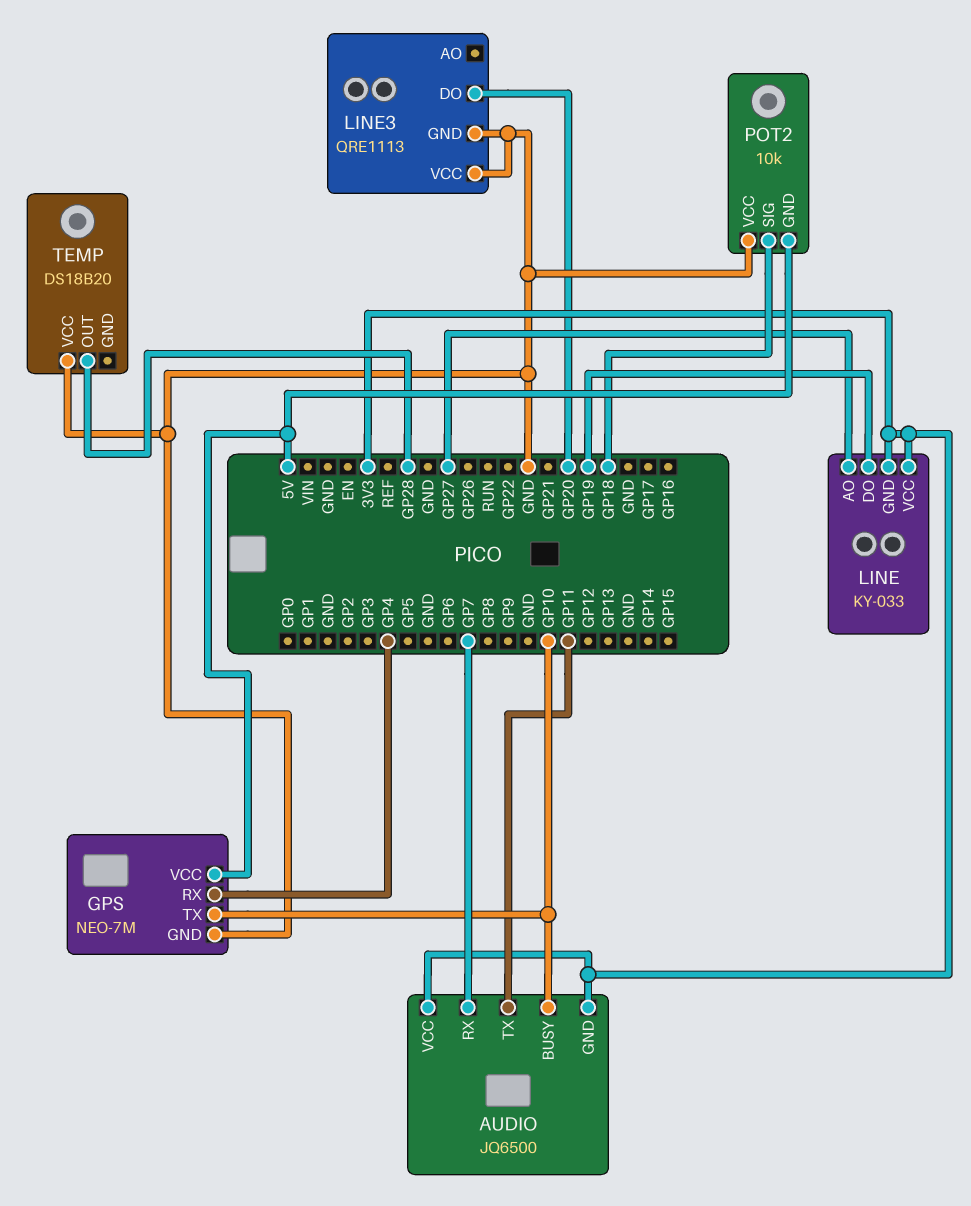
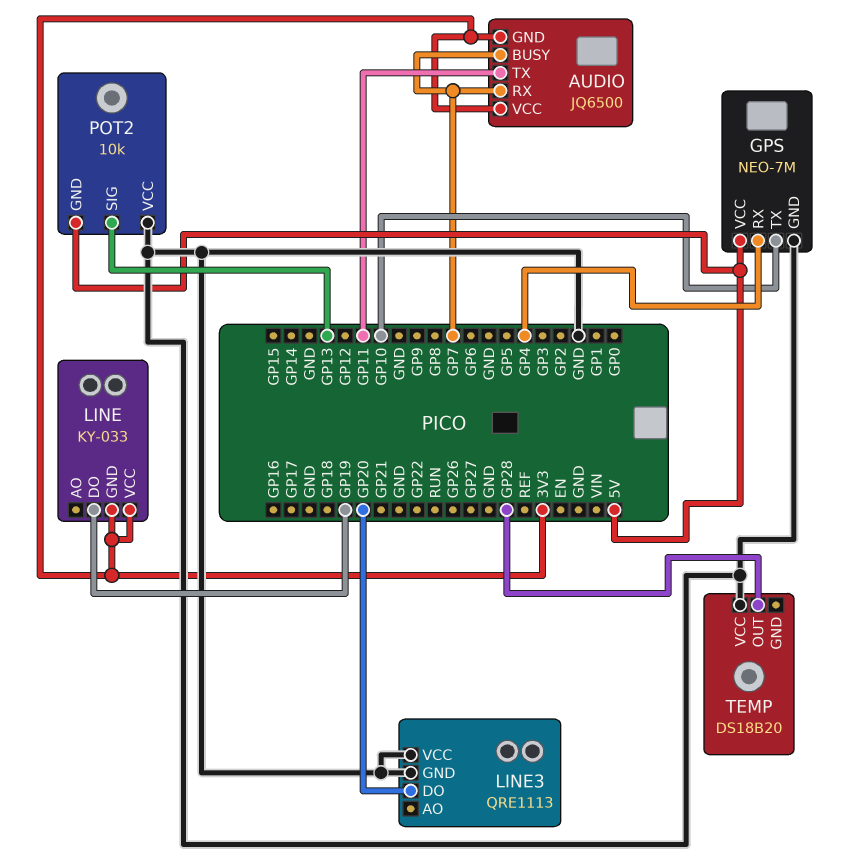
AUDIO pin BUSY: GP10 -> GP7
LINE pin AO: GP27 -> none
POT2 pin SIG: GP18 -> GP13

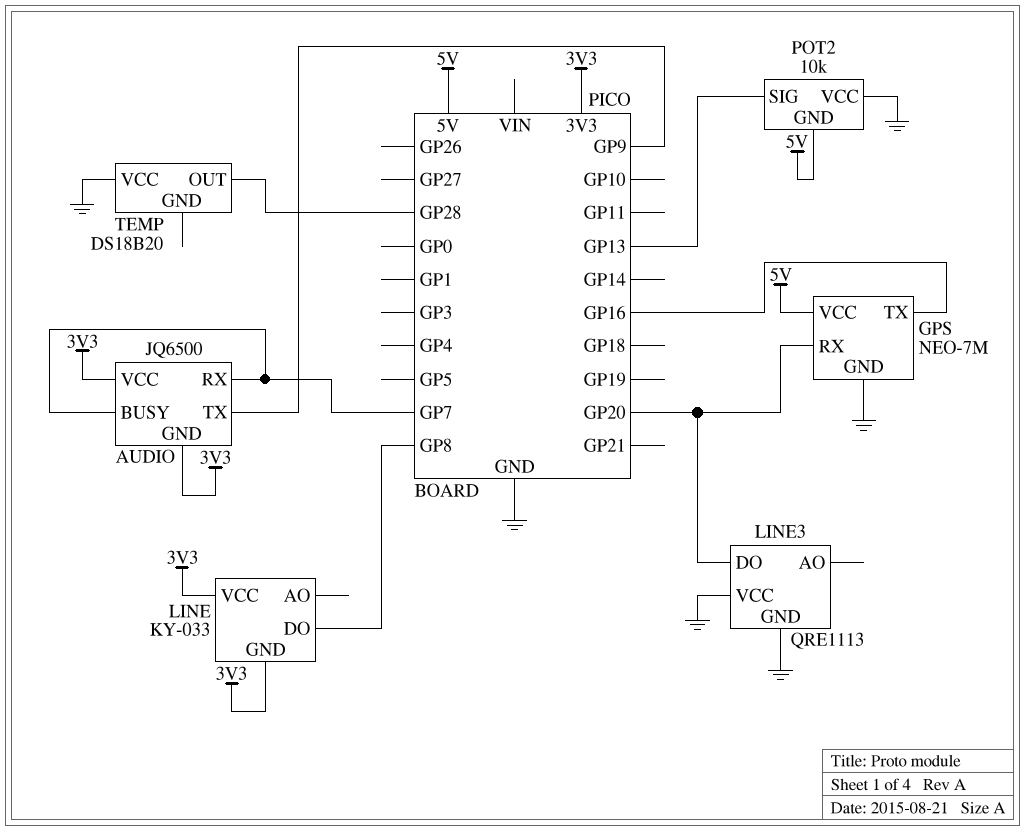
AUDIO pin TX: GP11 -> GP9
GPS pin RX: GP4 -> GP20
GPS pin TX: GP10 -> GP16
LINE pin DO: GP19 -> GP8

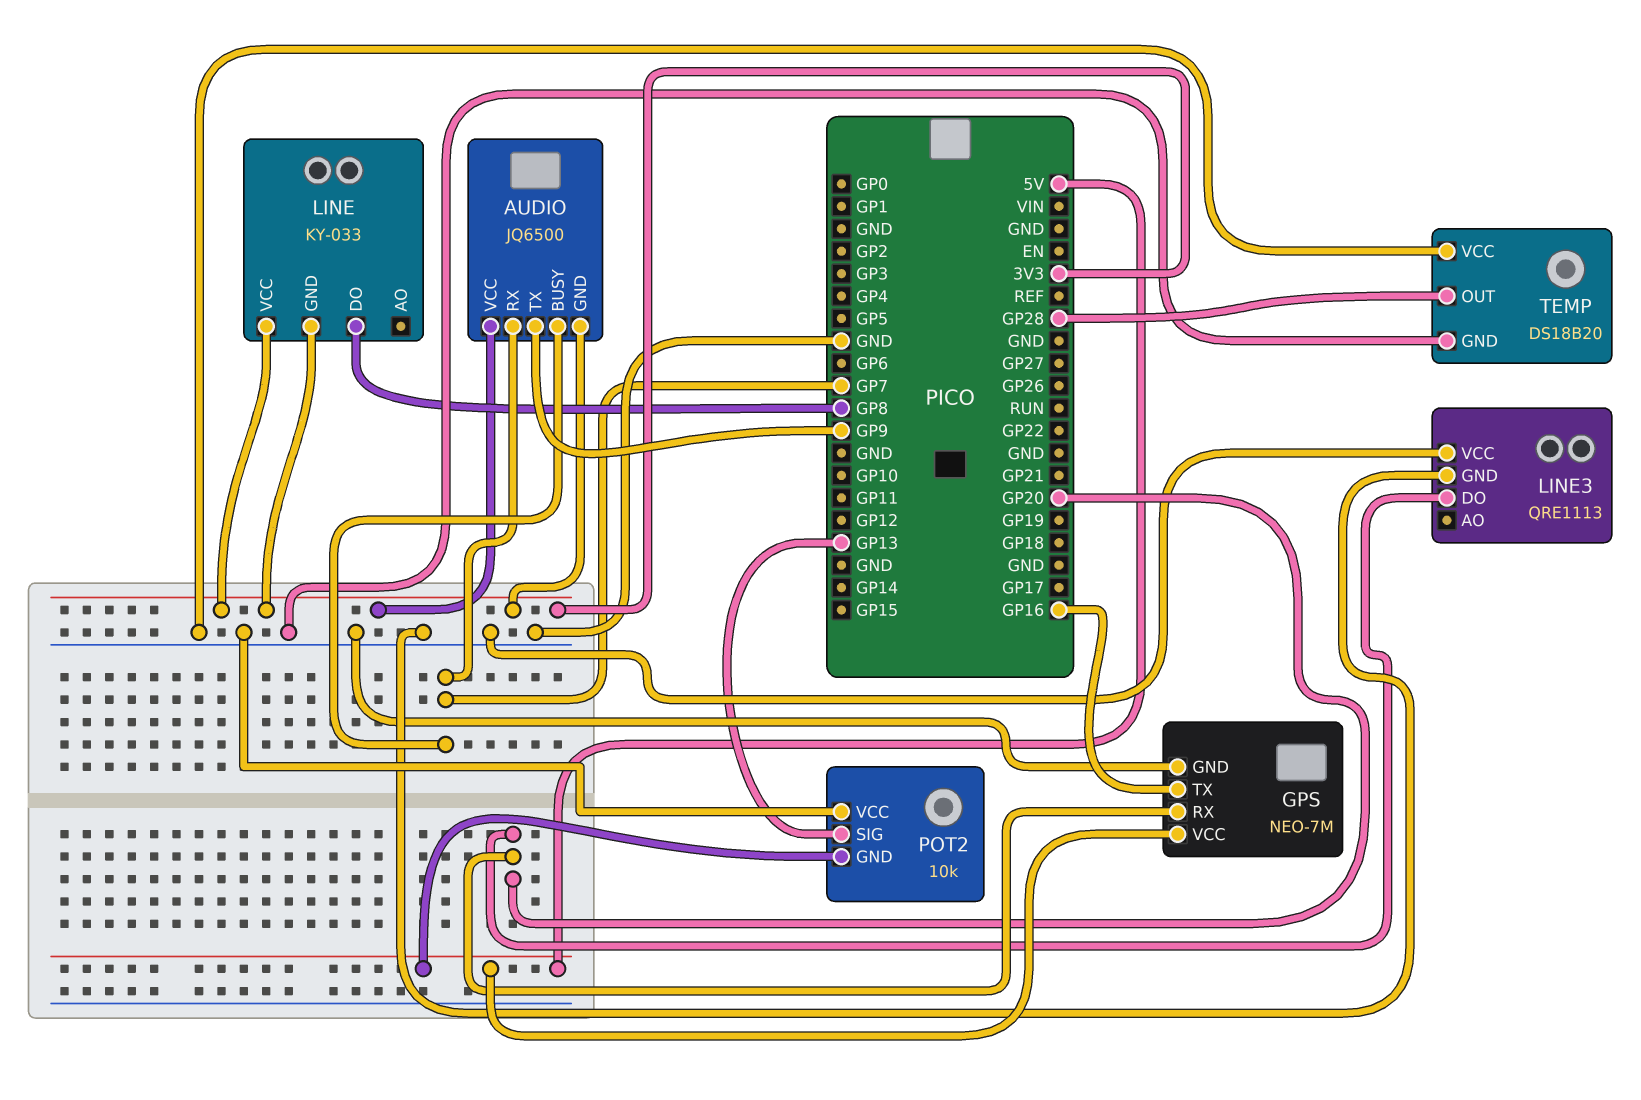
TEMP pin GND: none -> GND

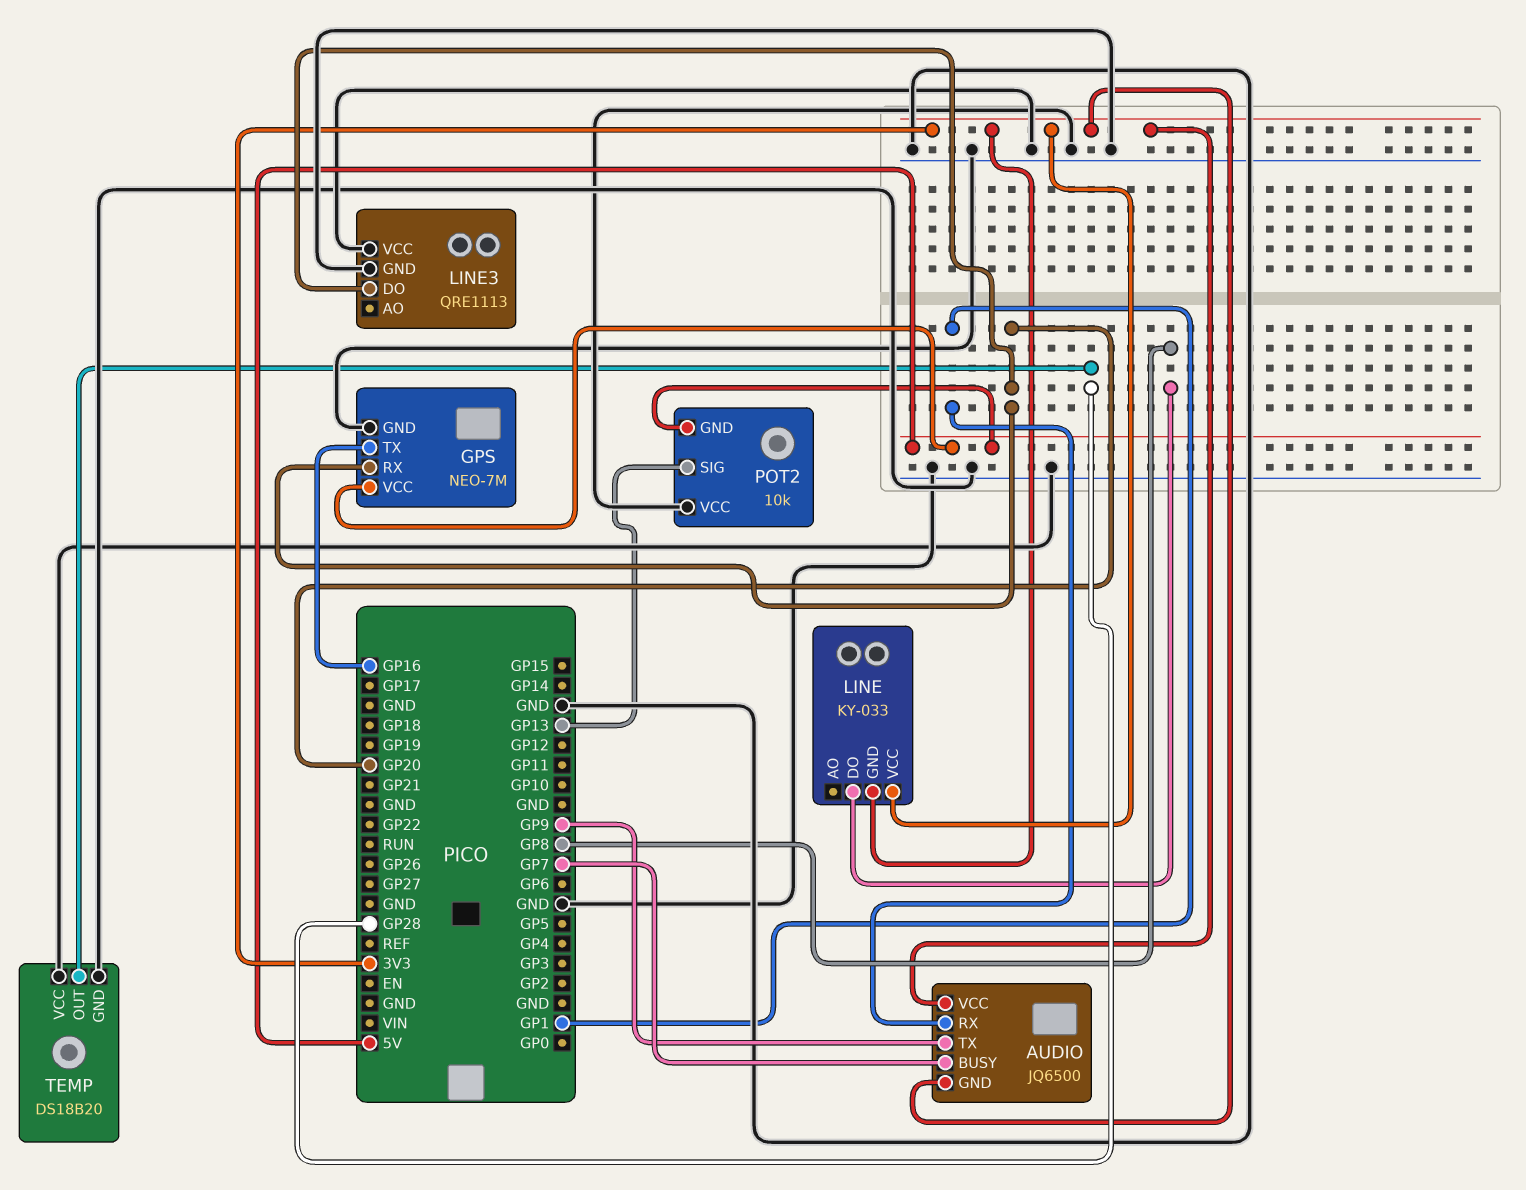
AUDIO pin RX: GP7 -> GP1

